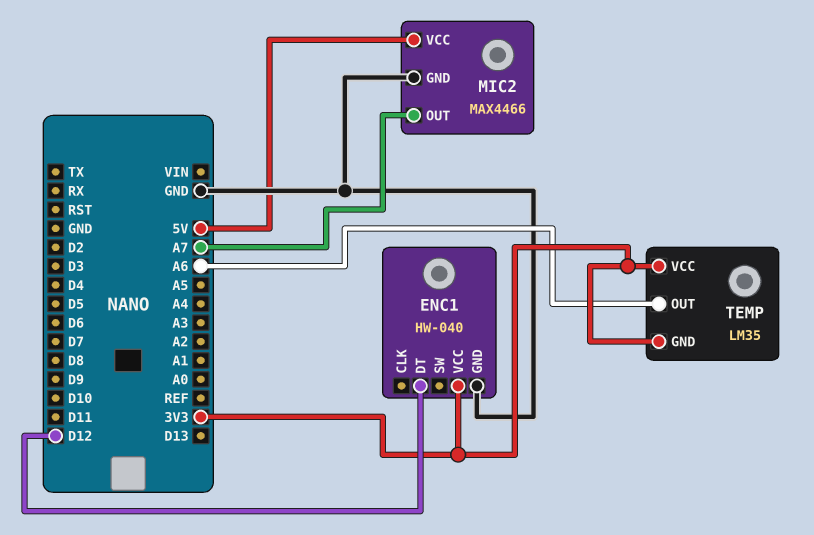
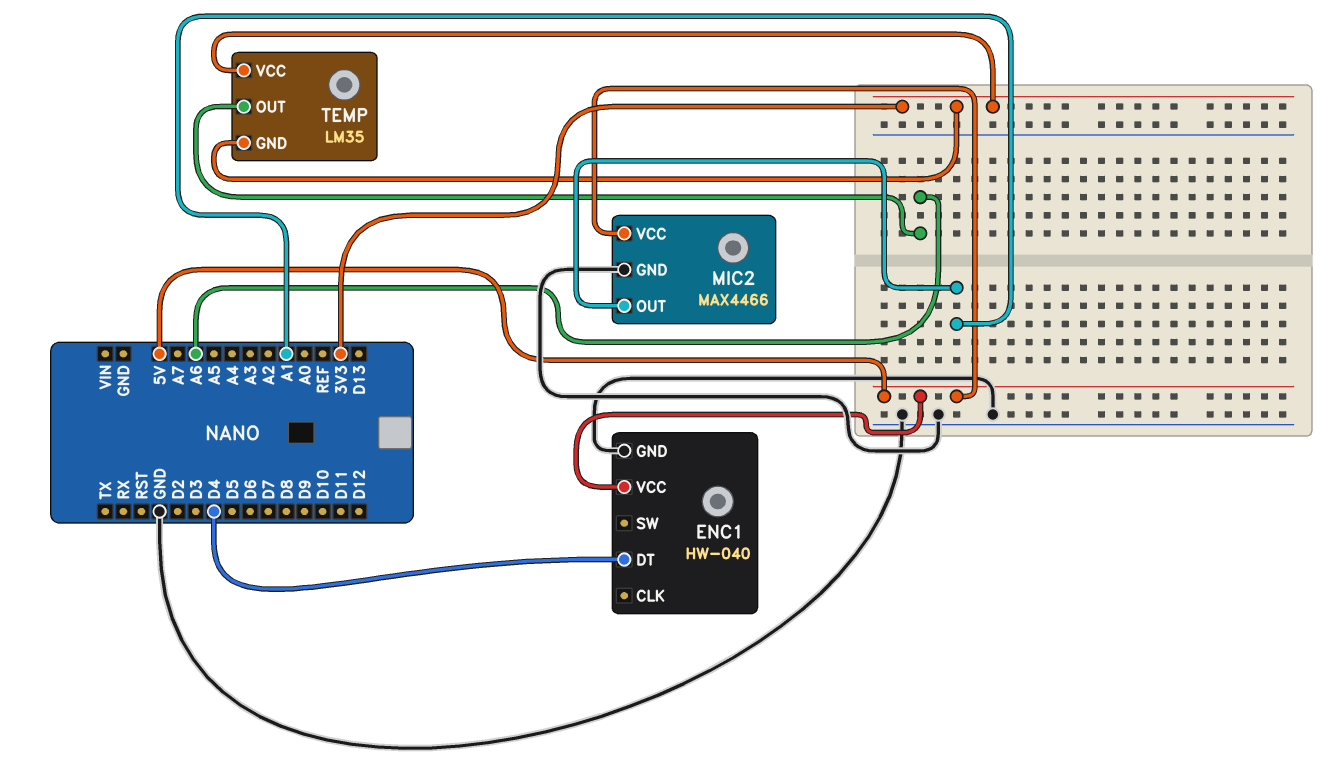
ENC1 pin DT: D12 -> D4
ENC1 pin VCC: 3V3 -> 5V
MIC2 pin OUT: A7 -> A1

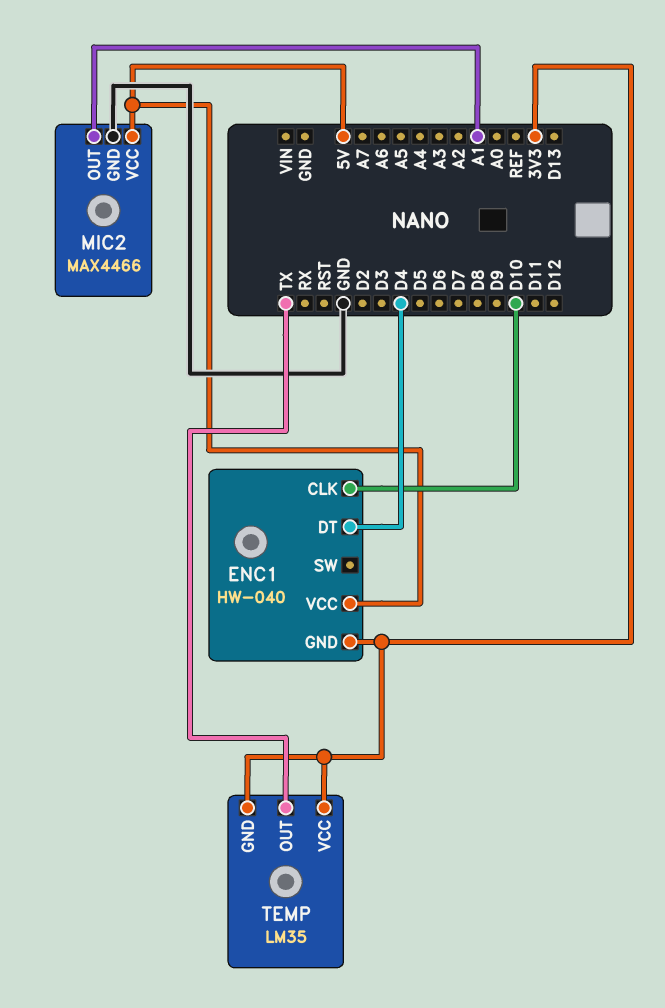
ENC1 pin CLK: none -> D10
ENC1 pin GND: GND -> 3V3
TEMP pin OUT: A6 -> TX

